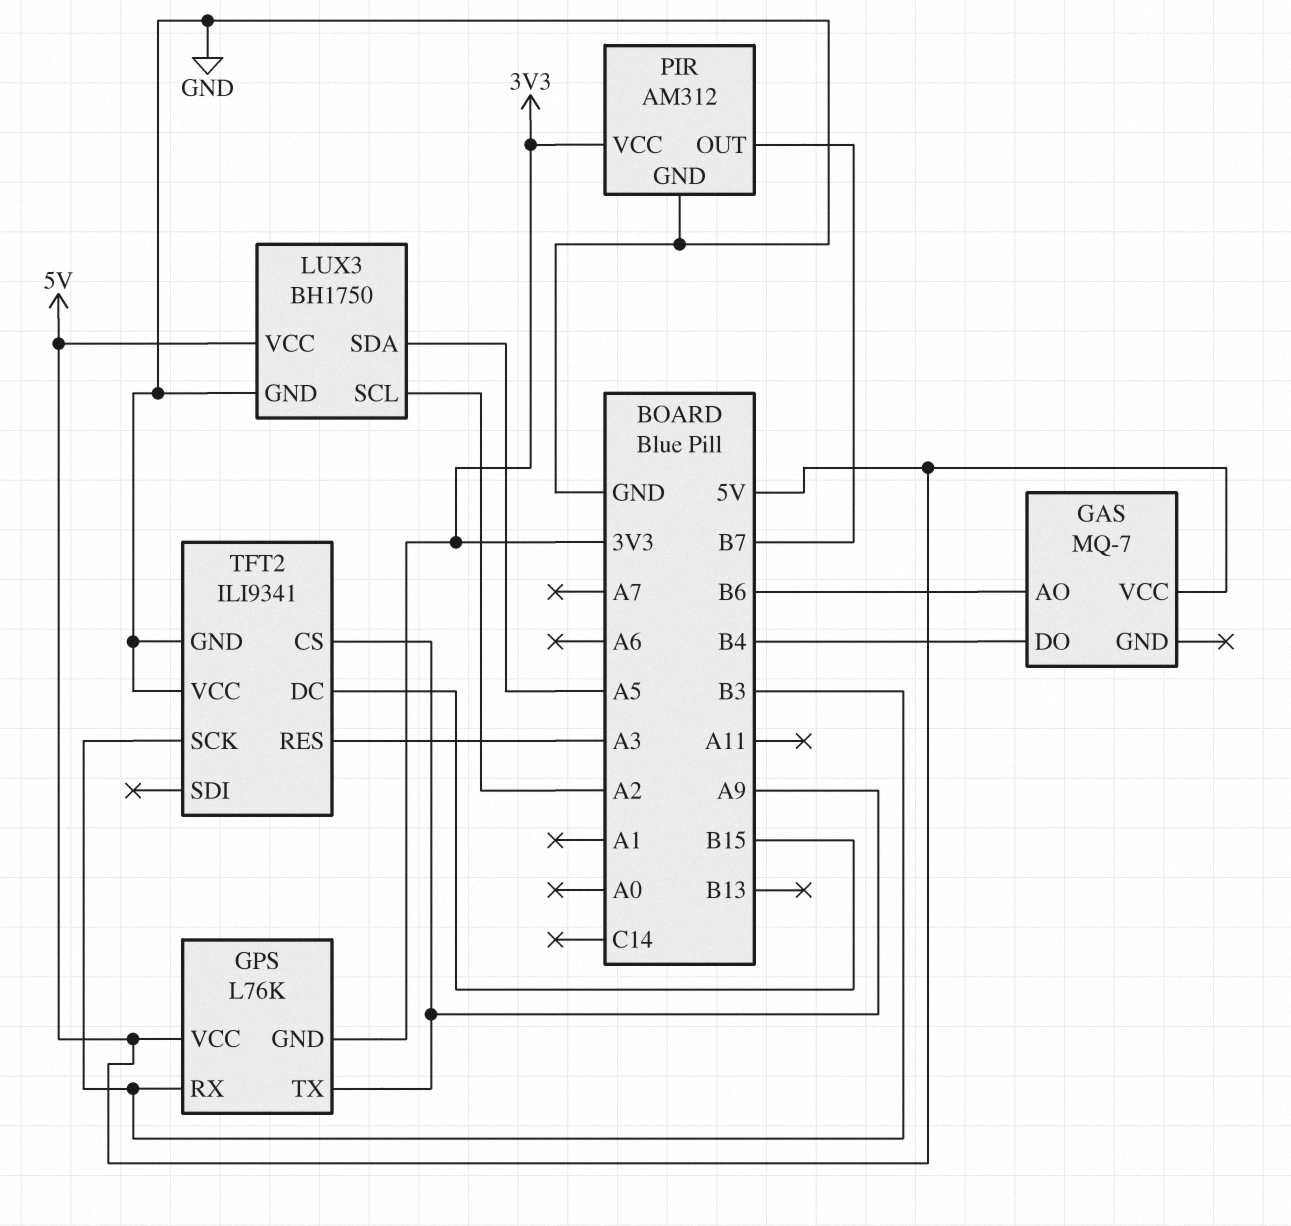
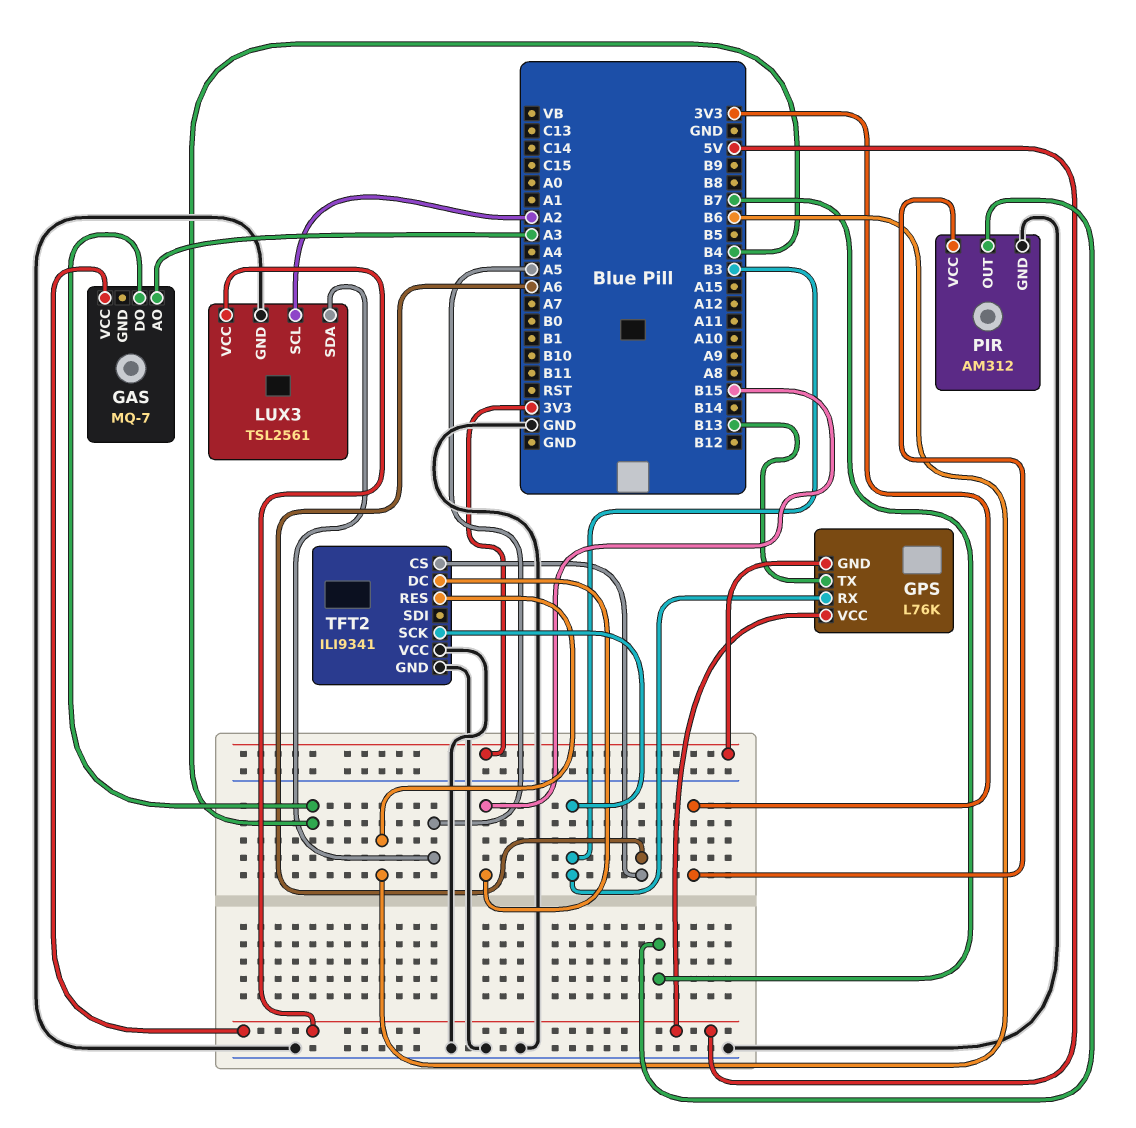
GAS pin AO: B6 -> A3
GPS pin TX: A9 -> B13
LUX3: BH1750 -> TSL2561
TFT2 pin CS: A9 -> A6
TFT2 pin RES: A3 -> B6

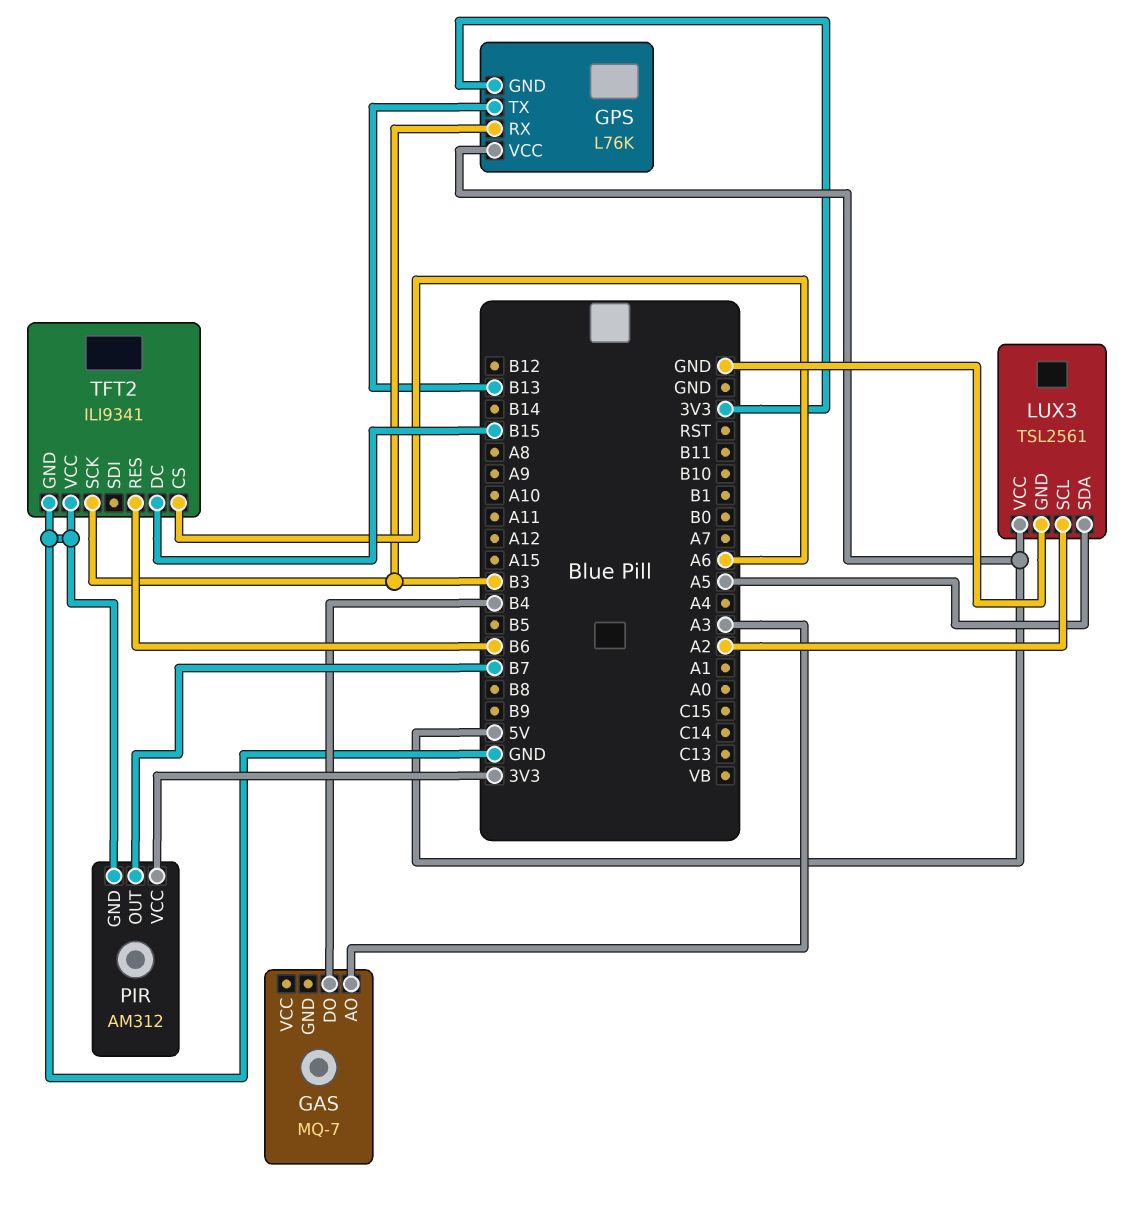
GAS pin VCC: 5V -> none

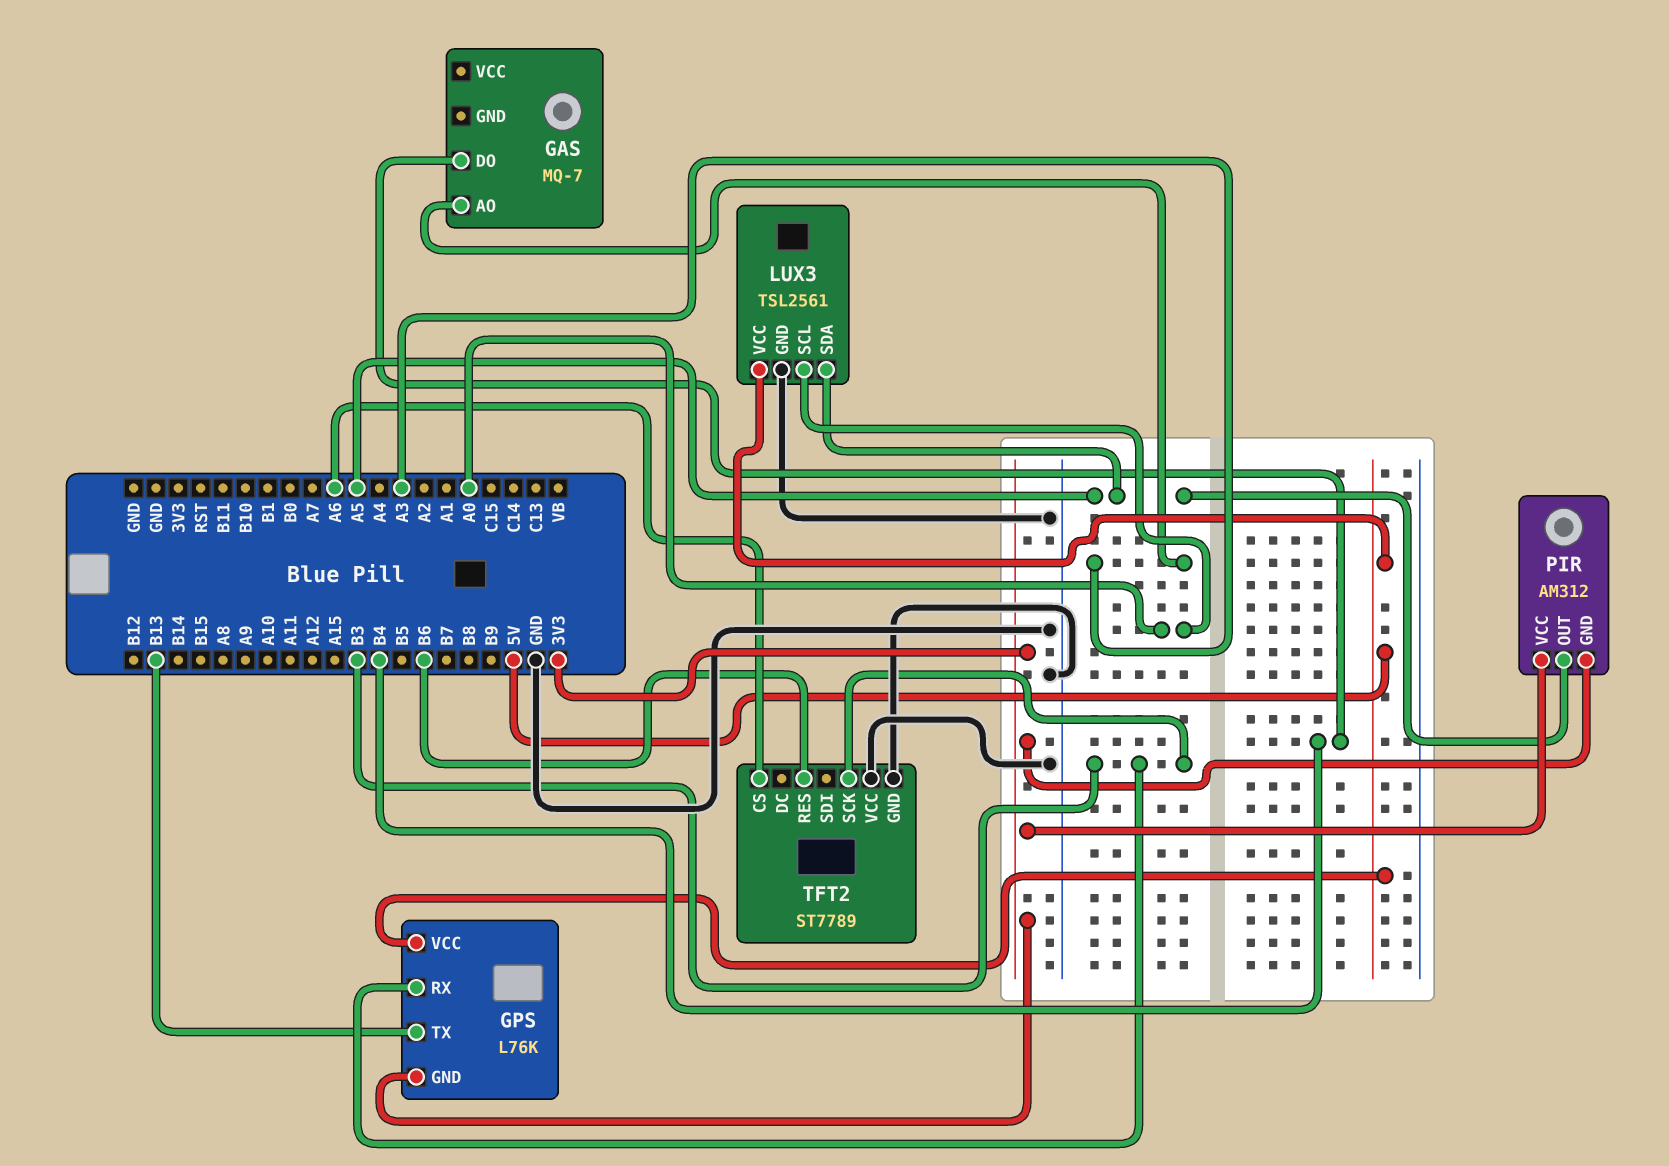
LUX3 pin SCL: A2 -> A0
PIR pin GND: GND -> 3V3
PIR pin OUT: B7 -> A5
TFT2: ILI9341 -> ST7789
TFT2 pin DC: B15 -> none

